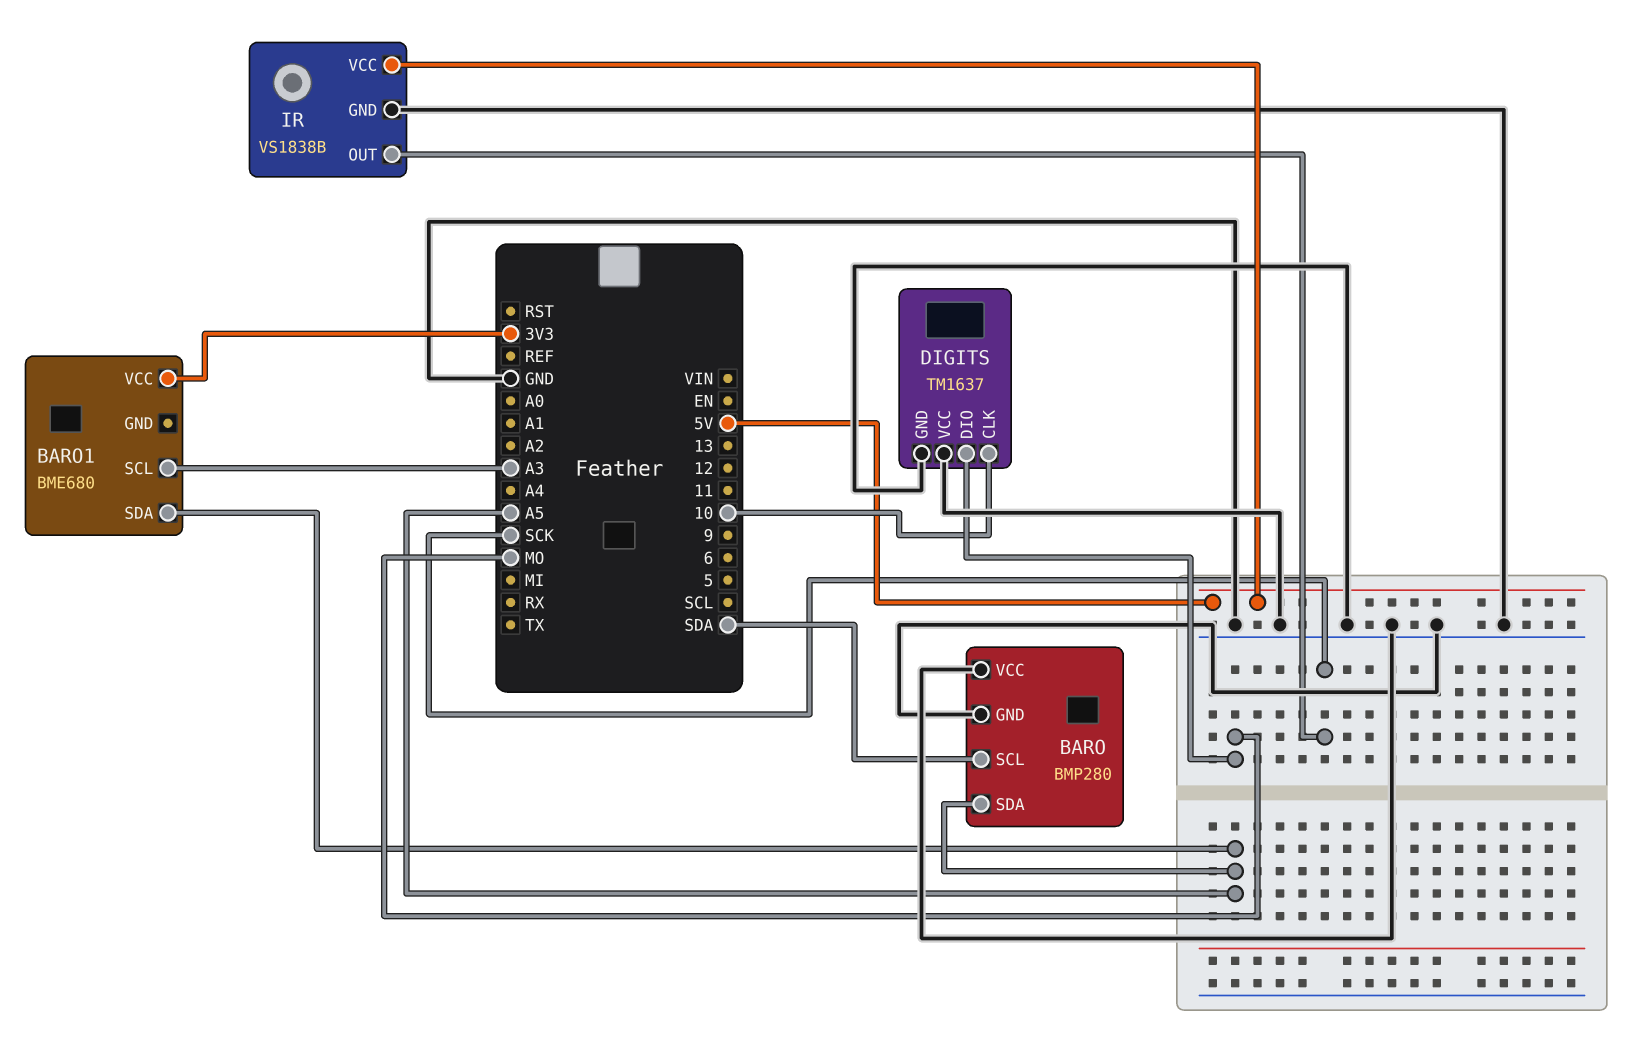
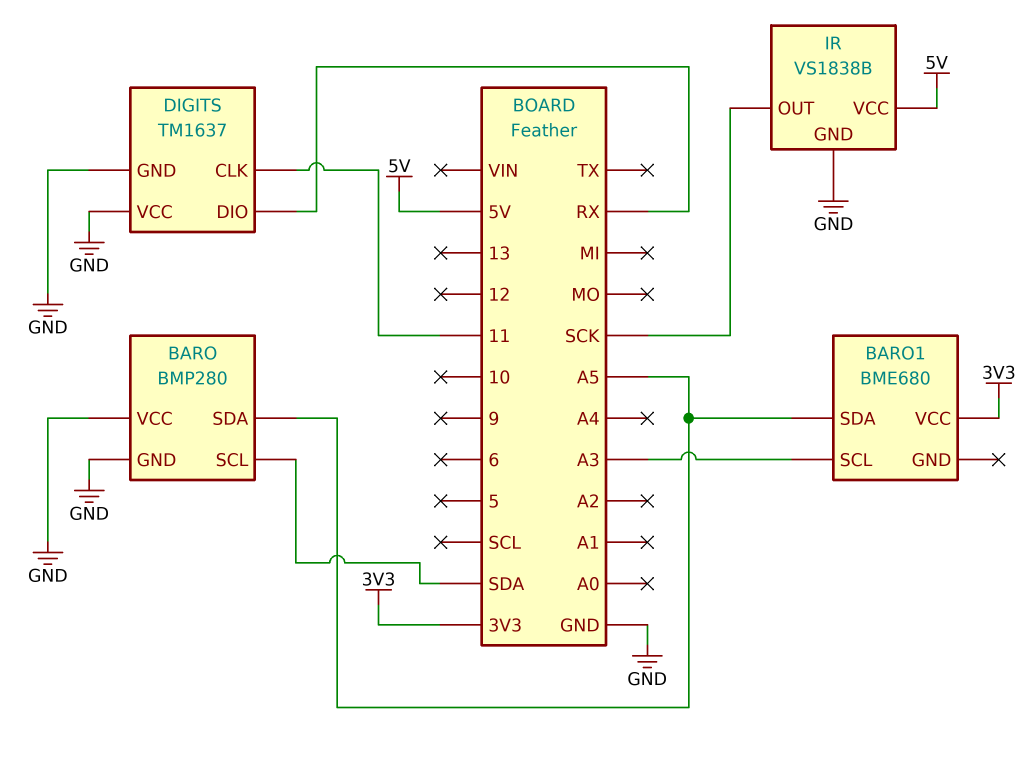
DIGITS pin CLK: 10 -> 11
DIGITS pin DIO: MO -> RX

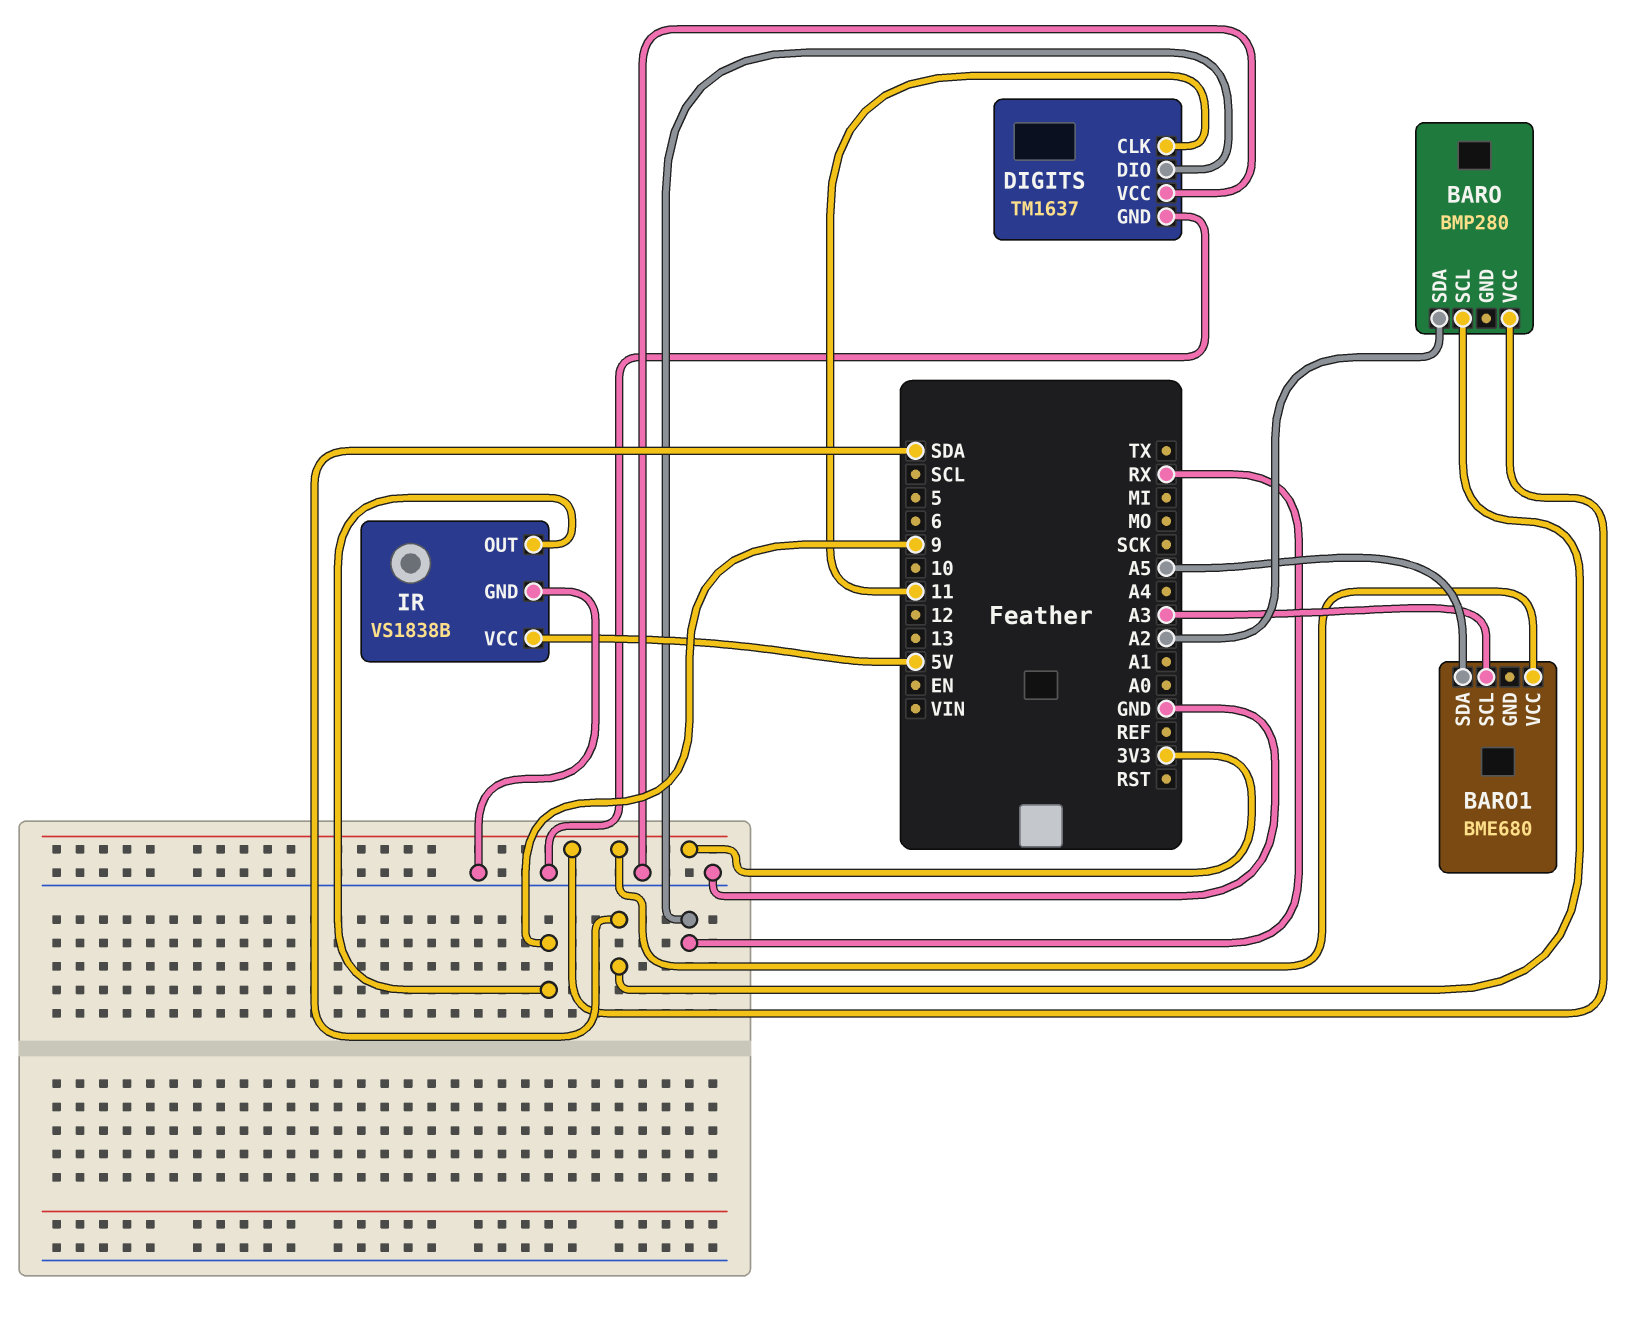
BARO pin GND: GND -> none
BARO pin SDA: A5 -> A2
BARO pin VCC: GND -> 3V3
IR pin OUT: SCK -> 9

